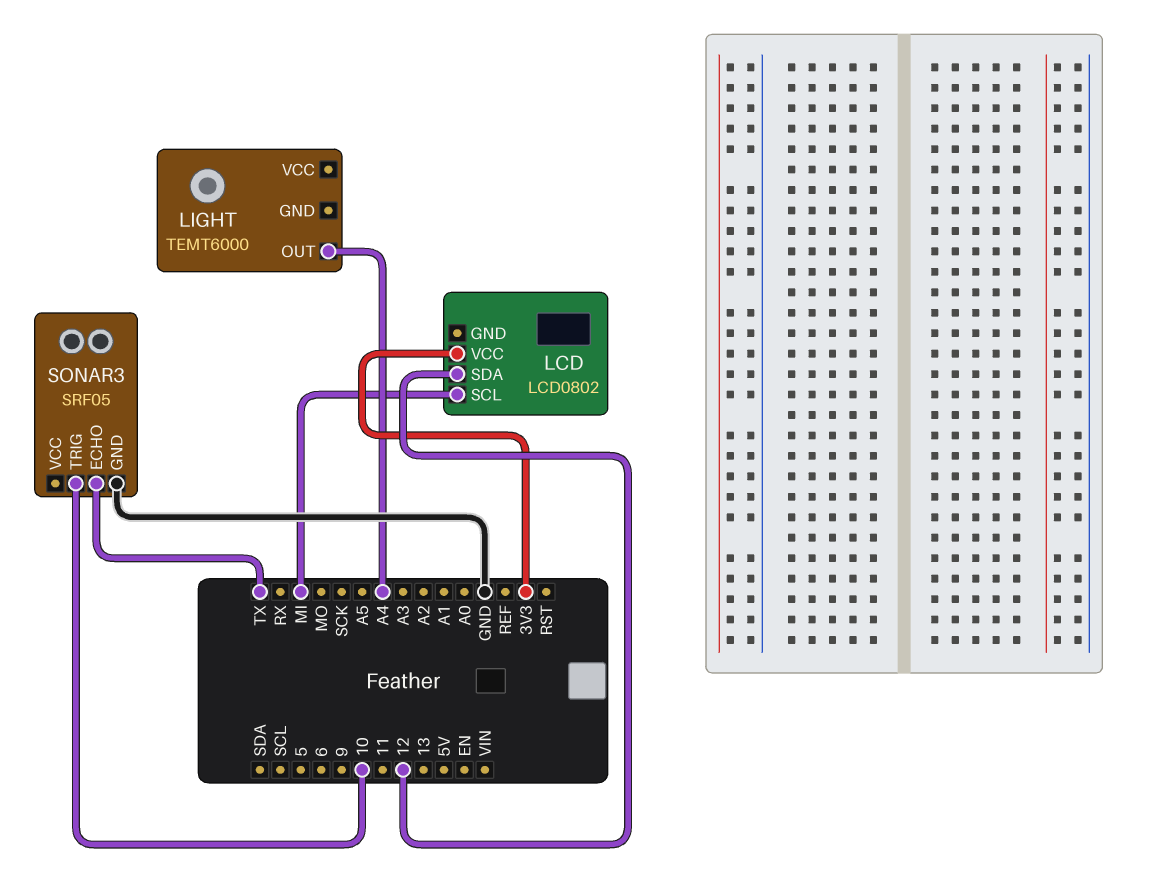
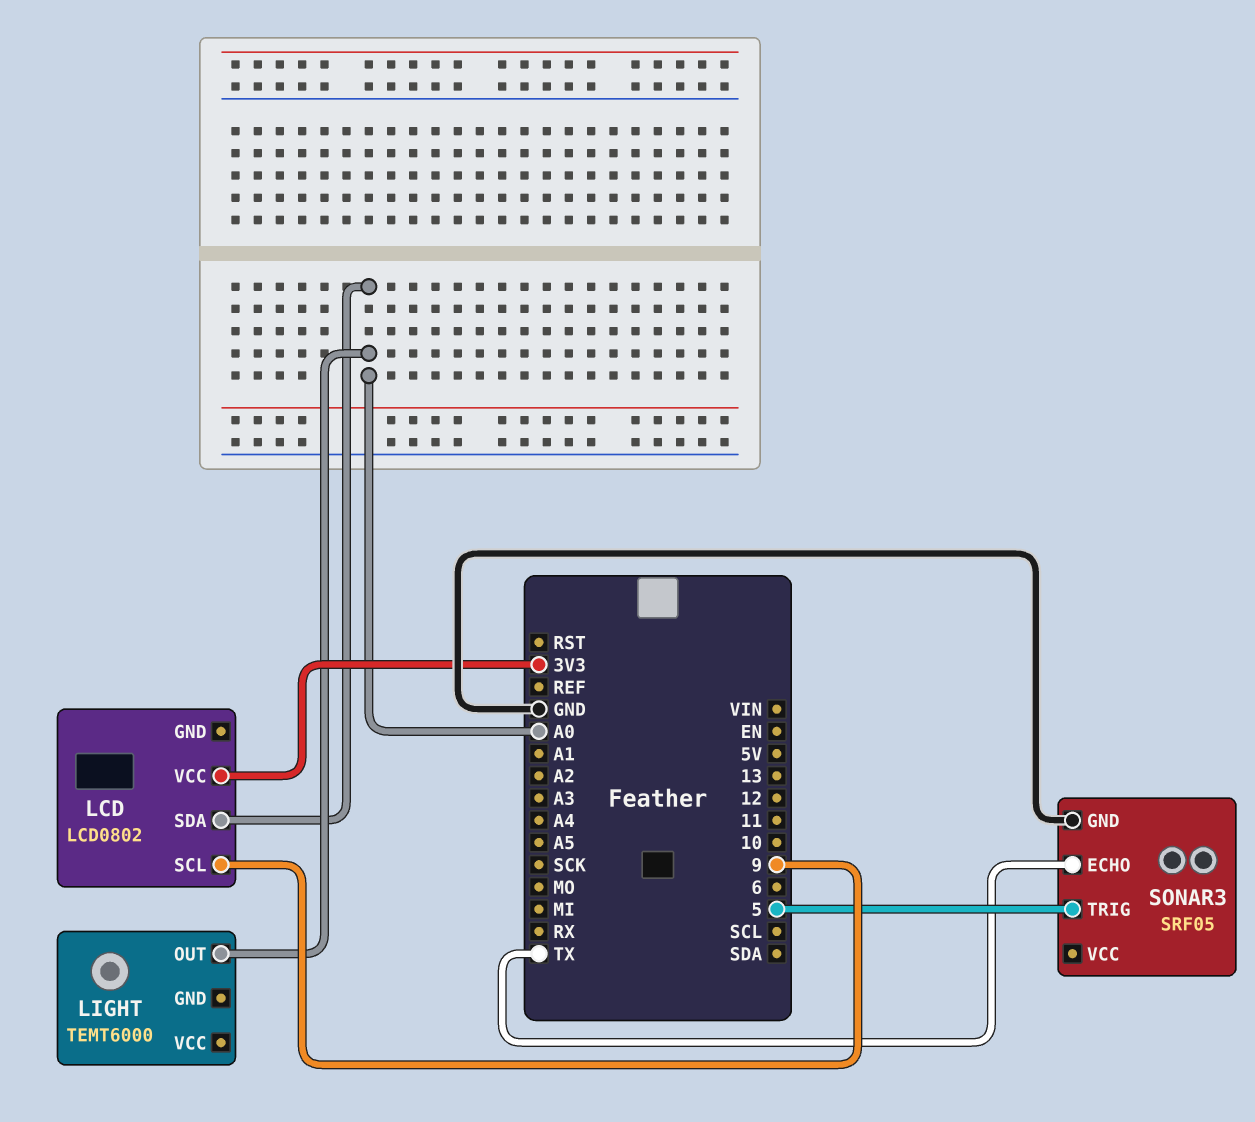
LCD pin SCL: MI -> 9
LCD pin SDA: 12 -> A0
LIGHT pin OUT: A4 -> A0
SONAR3 pin TRIG: 10 -> 5

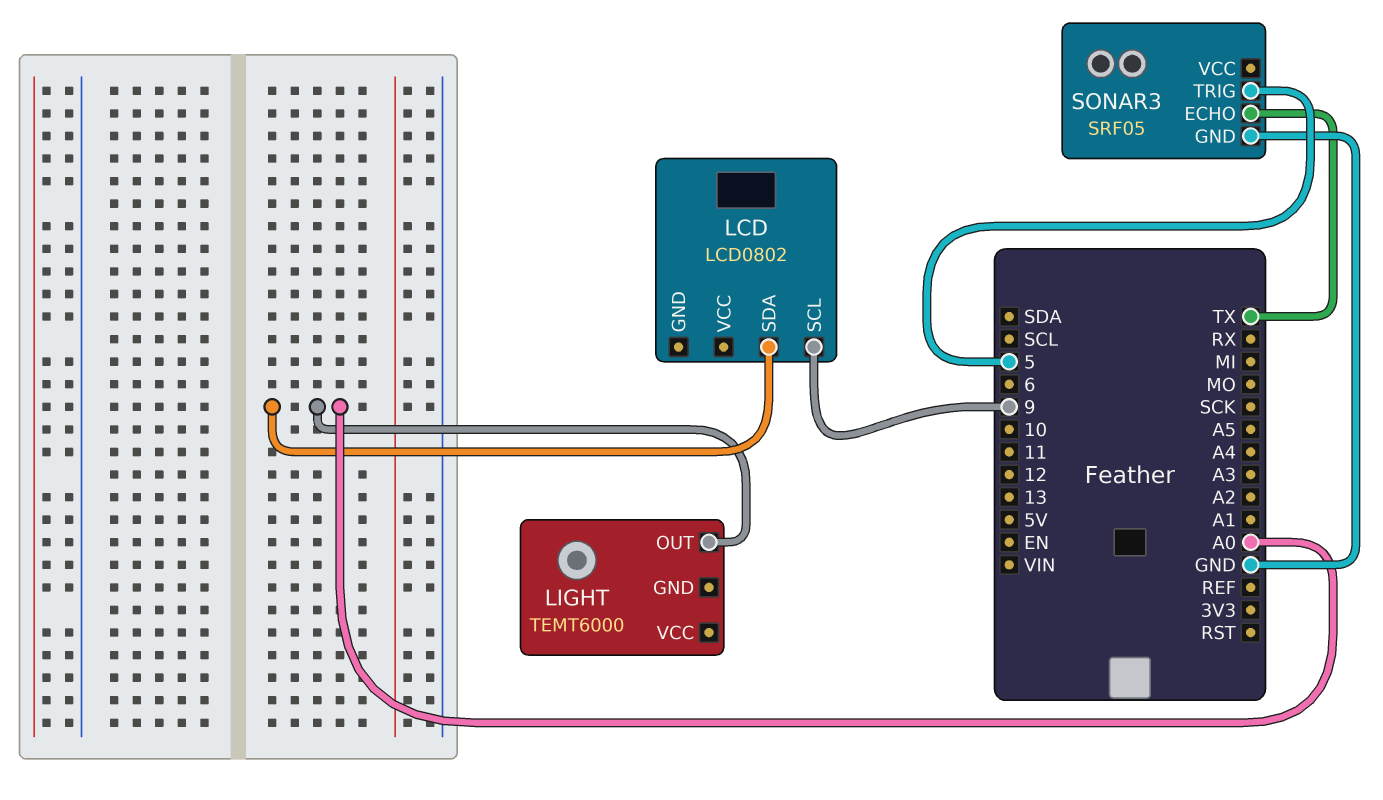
LCD pin VCC: 3V3 -> none

